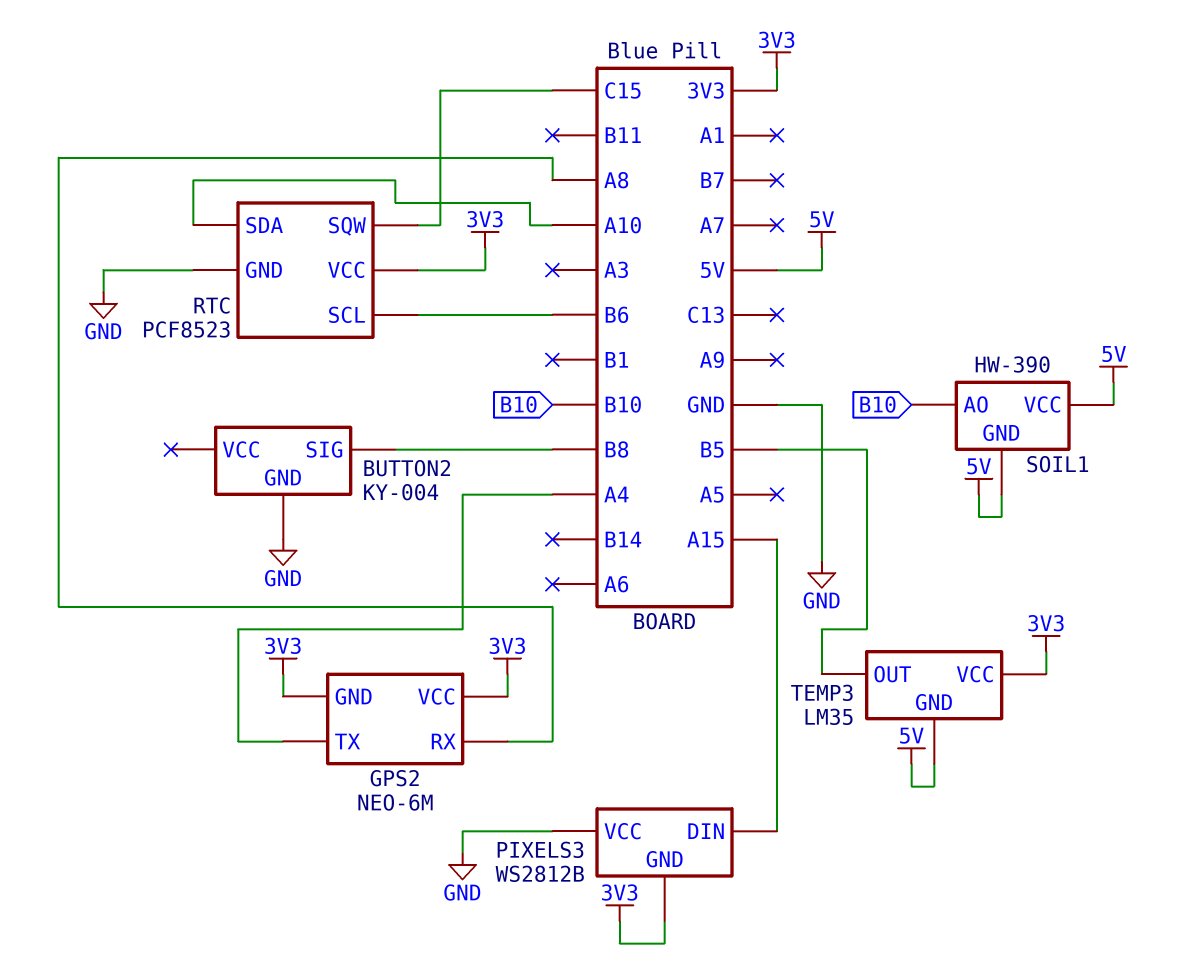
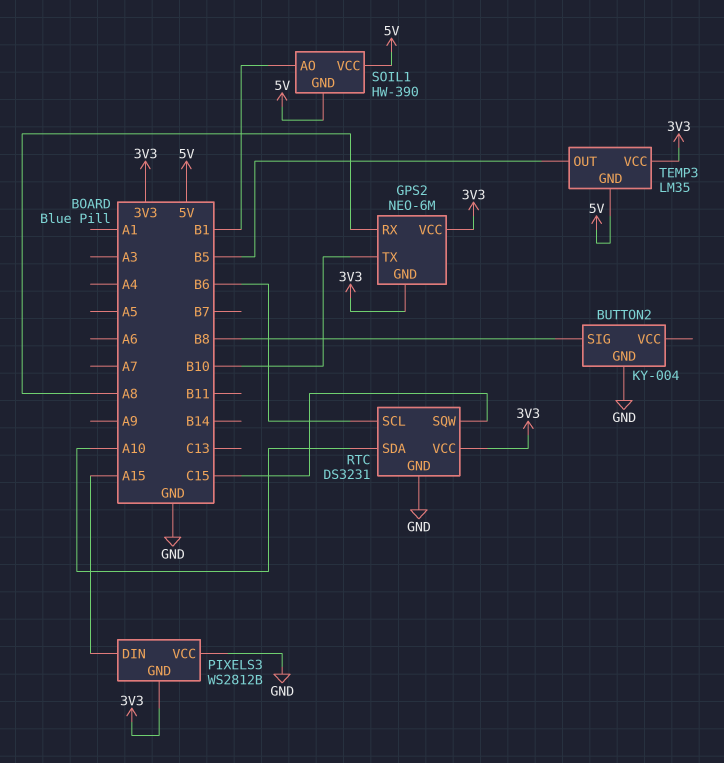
GPS2 pin TX: A4 -> B10
RTC: PCF8523 -> DS3231
SOIL1 pin AO: B10 -> B1

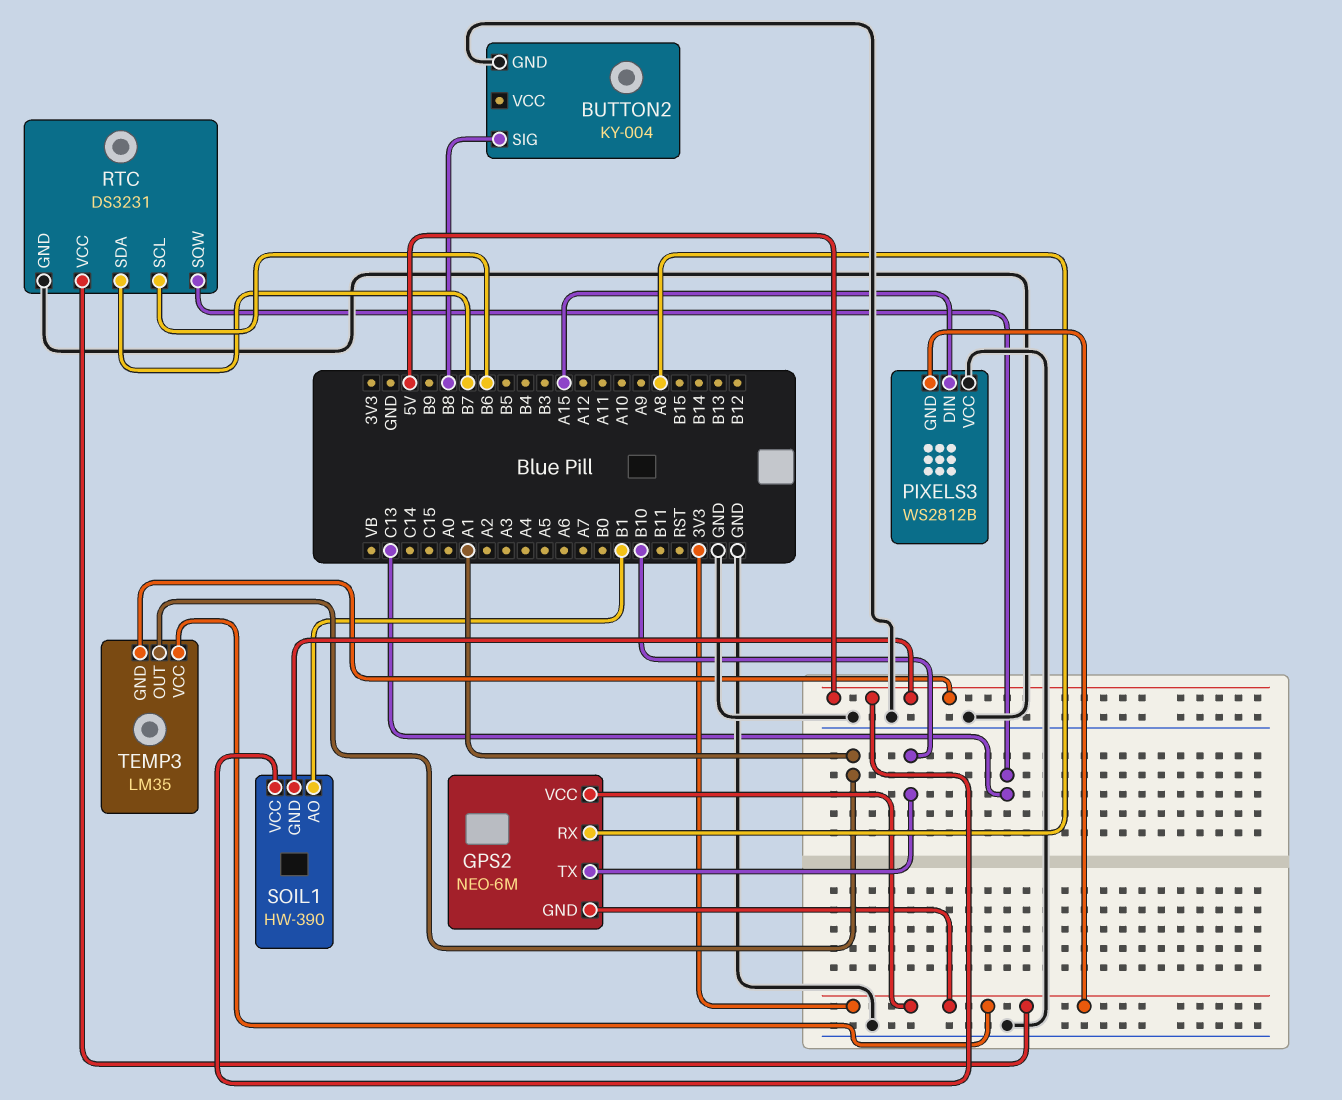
RTC pin SDA: A10 -> B7
RTC pin SQW: C15 -> C13
TEMP3 pin OUT: B5 -> A1

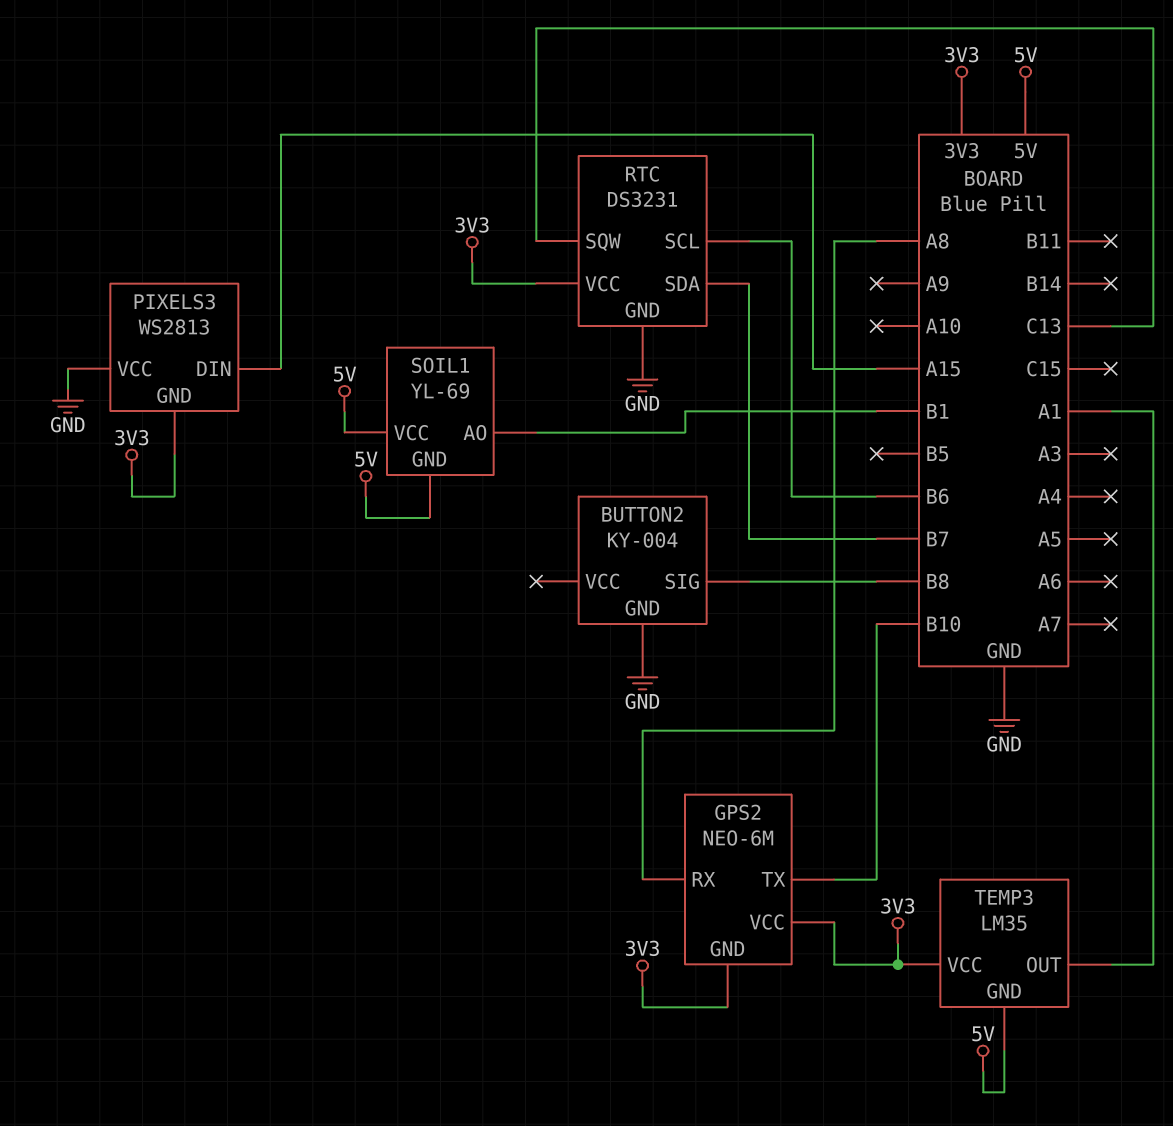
PIXELS3: WS2812B -> WS2813
SOIL1: HW-390 -> YL-69

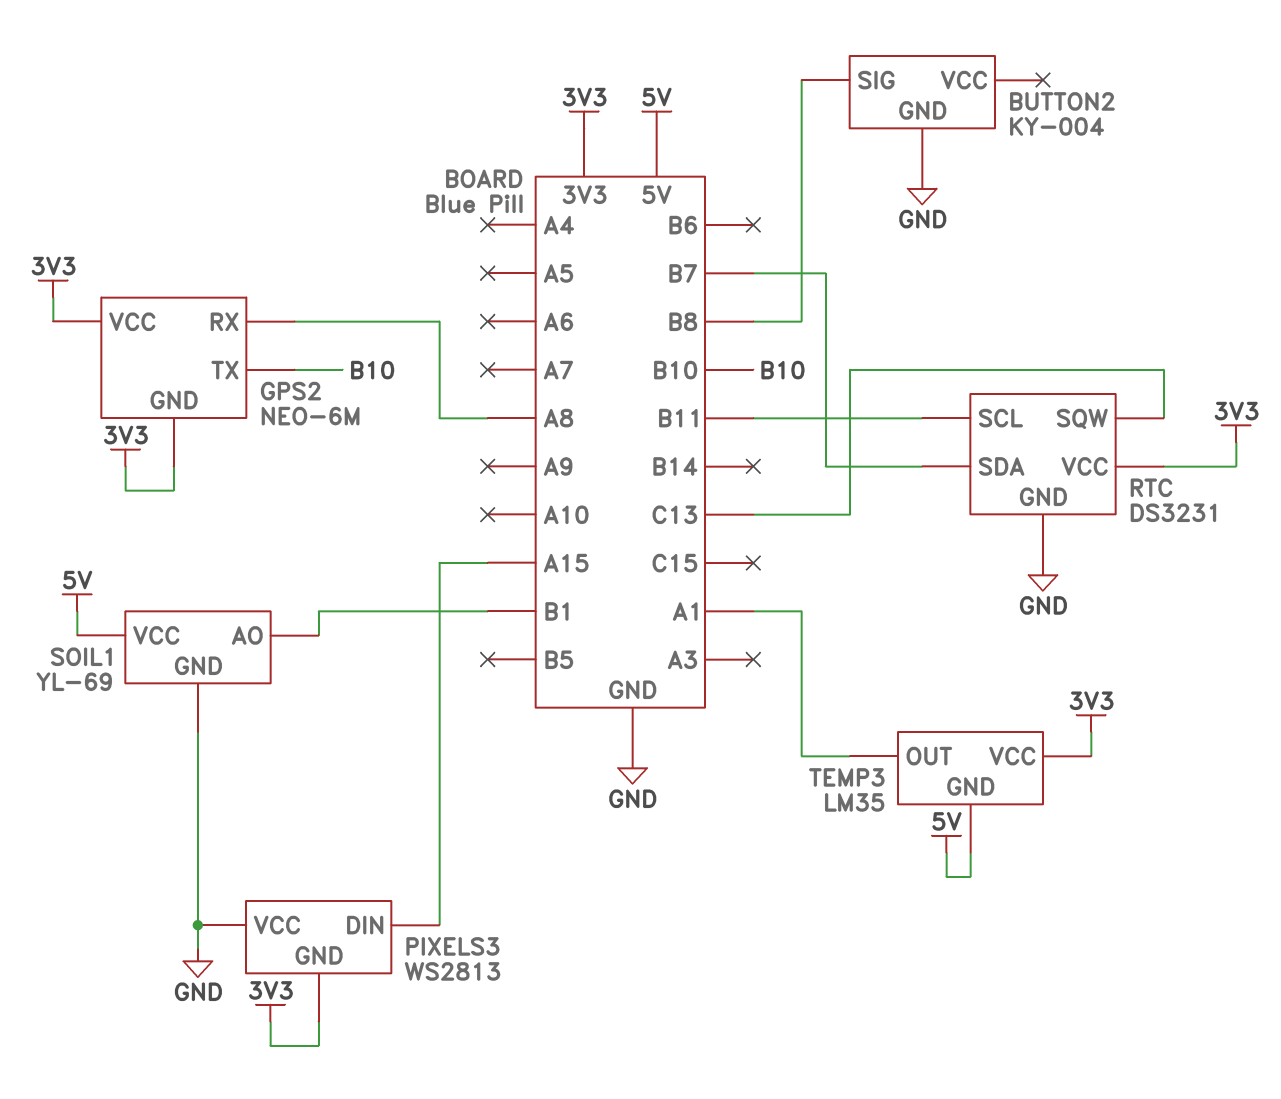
RTC pin SCL: B6 -> B11
SOIL1 pin GND: 5V -> GND

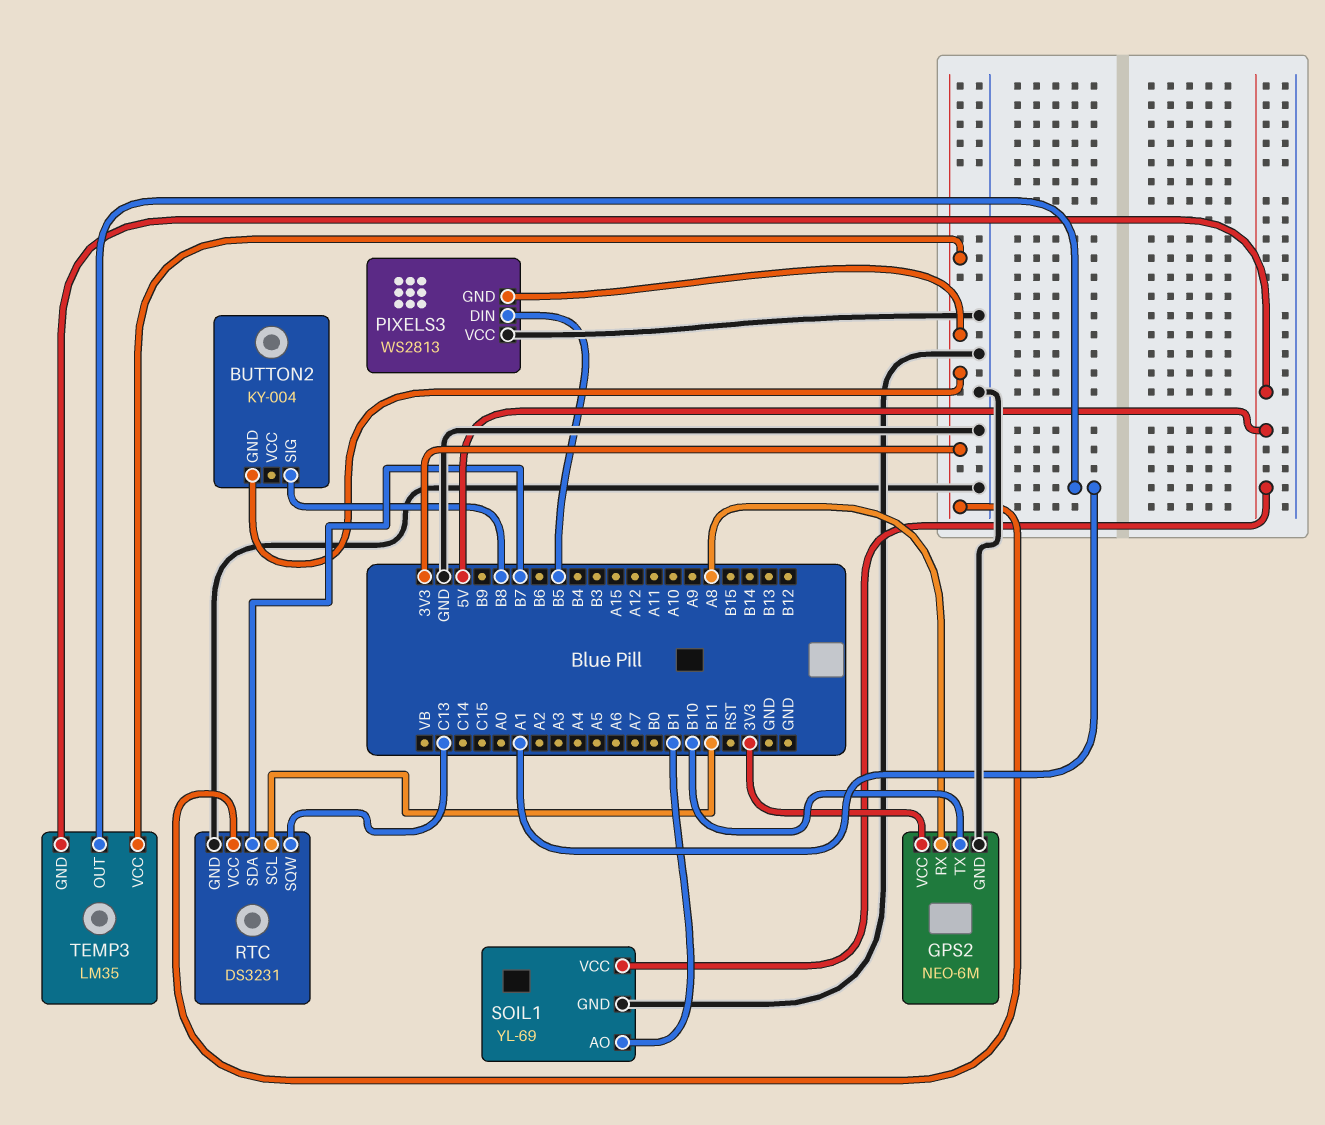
BUTTON2 pin GND: GND -> 3V3
GPS2 pin GND: 3V3 -> GND
PIXELS3 pin DIN: A15 -> B5

